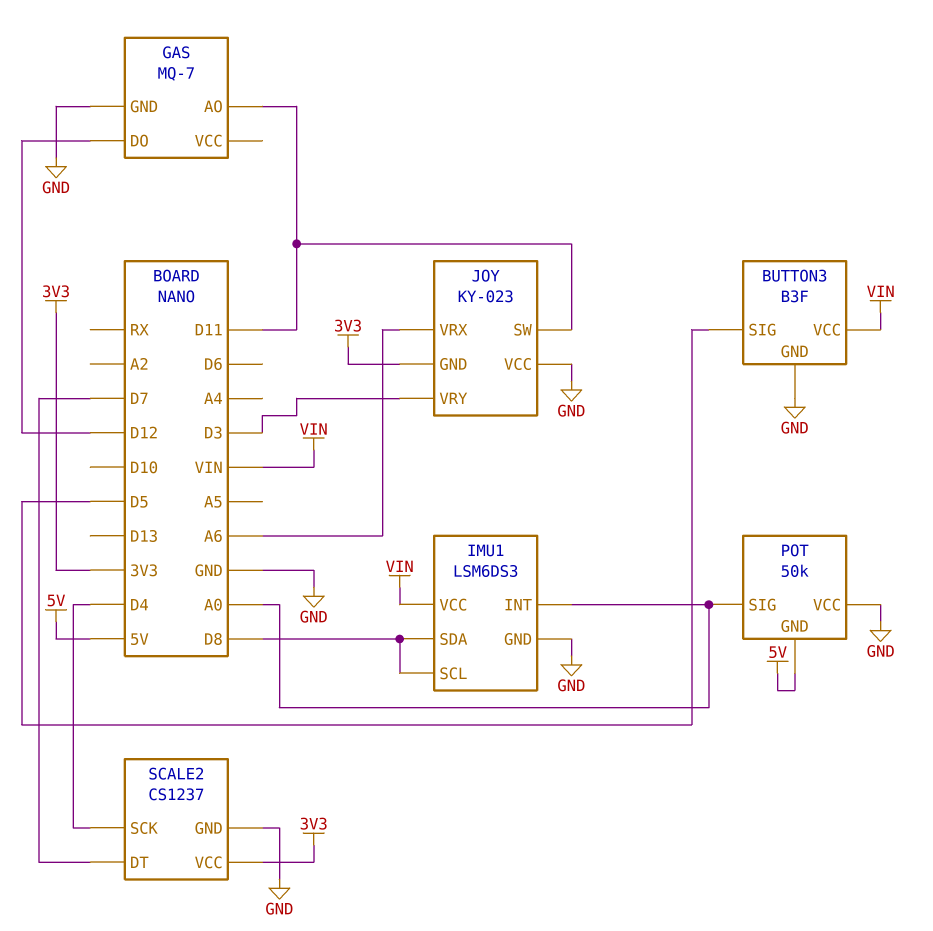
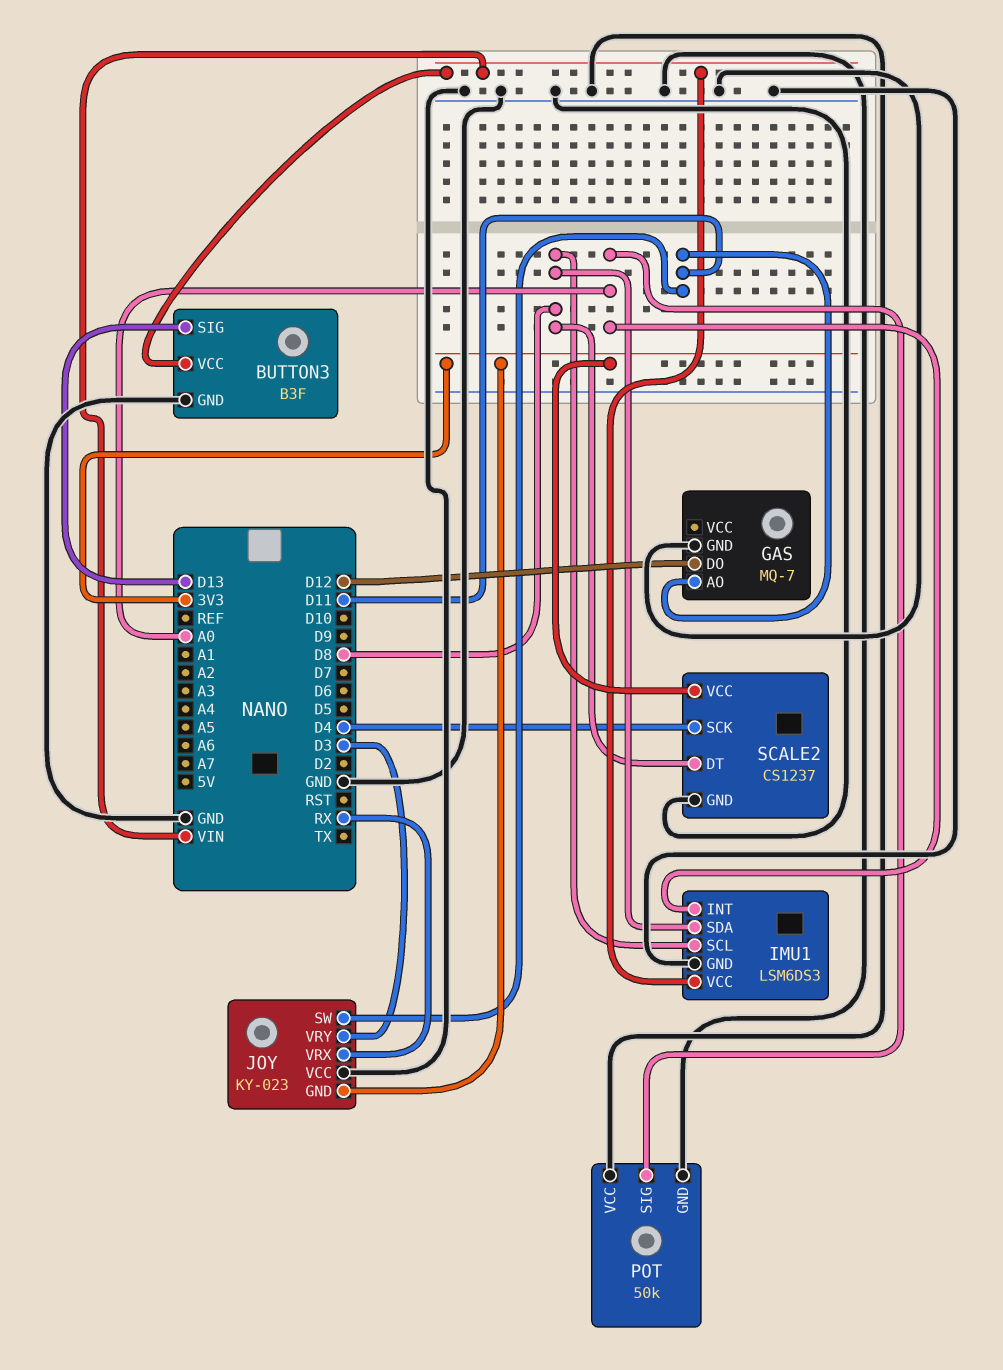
BUTTON3 pin SIG: D5 -> D13
JOY pin VRX: A6 -> RX
POT pin GND: 5V -> GND
SCALE2 pin DT: D7 -> D8

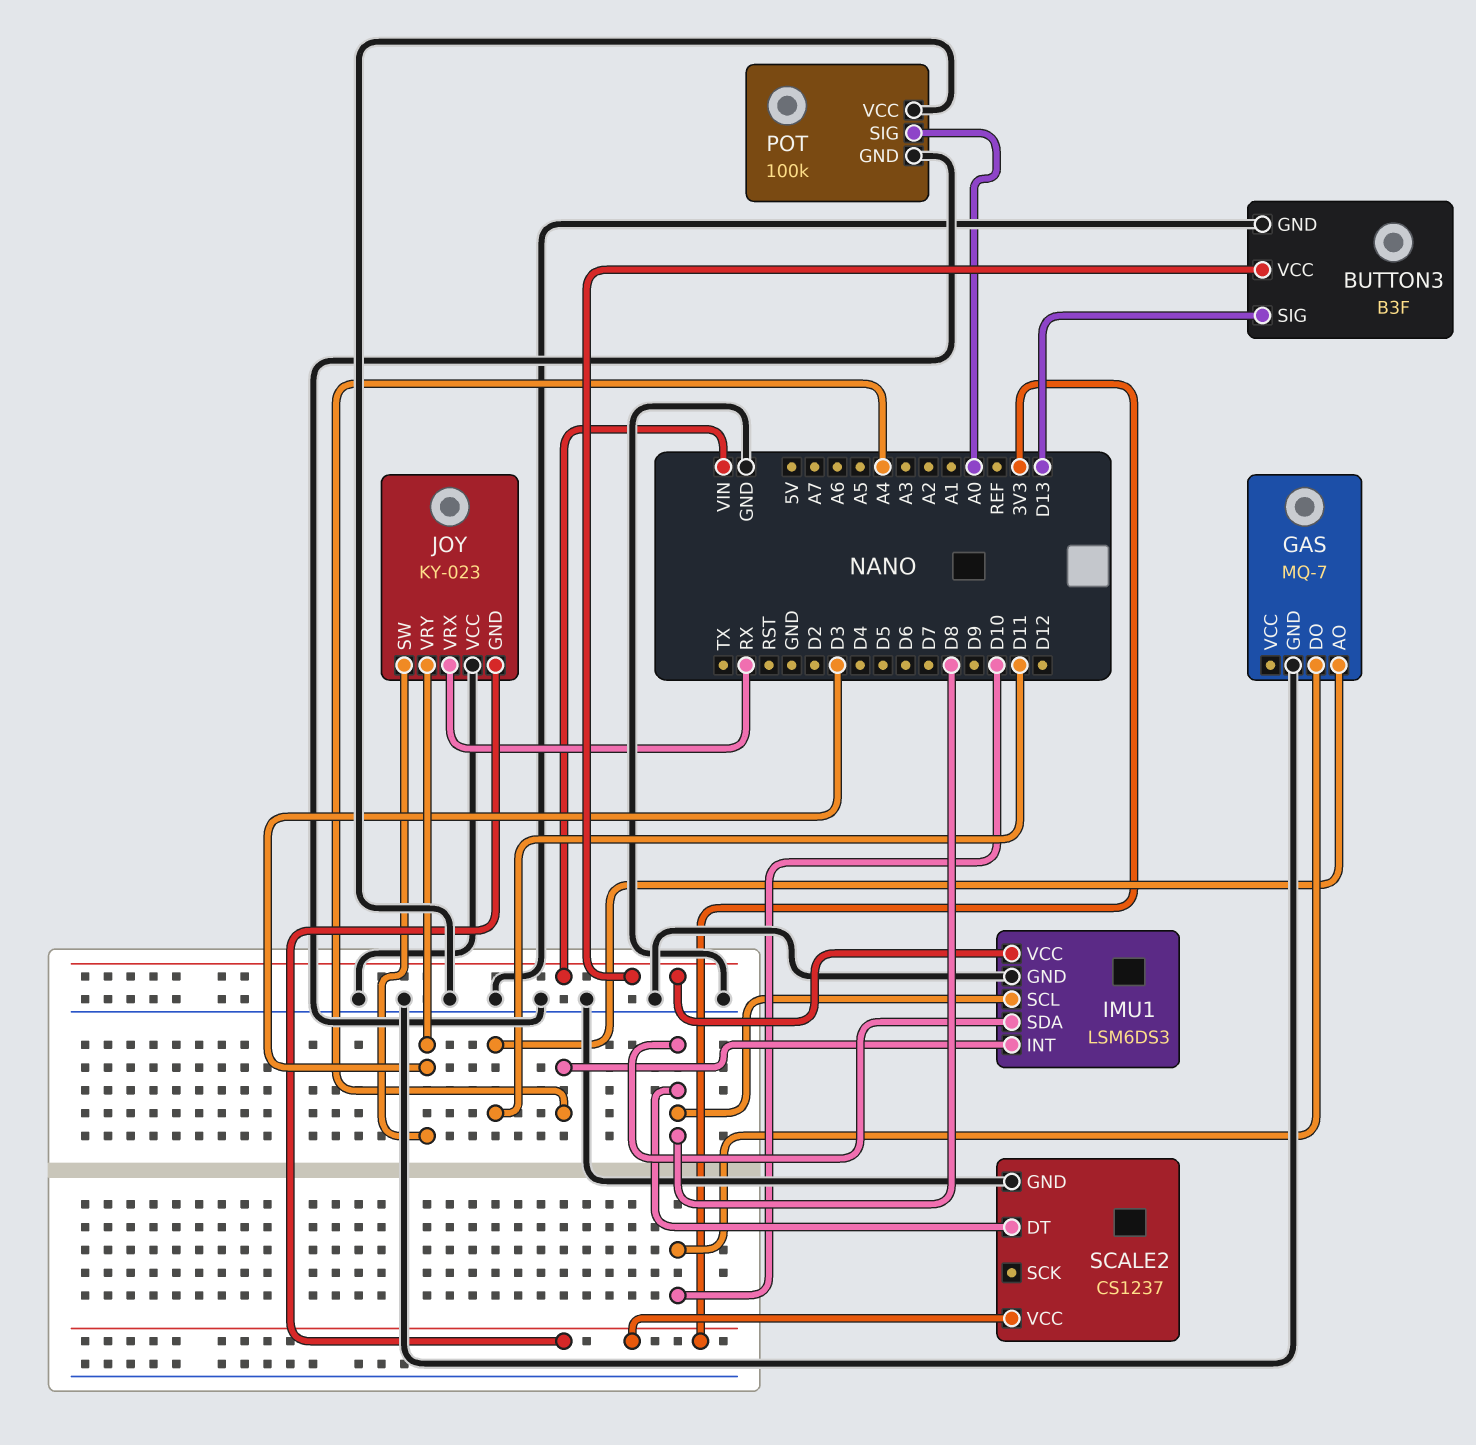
GAS pin DO: D12 -> D10
IMU1 pin INT: A0 -> A4
JOY pin SW: D11 -> D3
POT: 50k -> 100k
SCALE2 pin SCK: D4 -> none

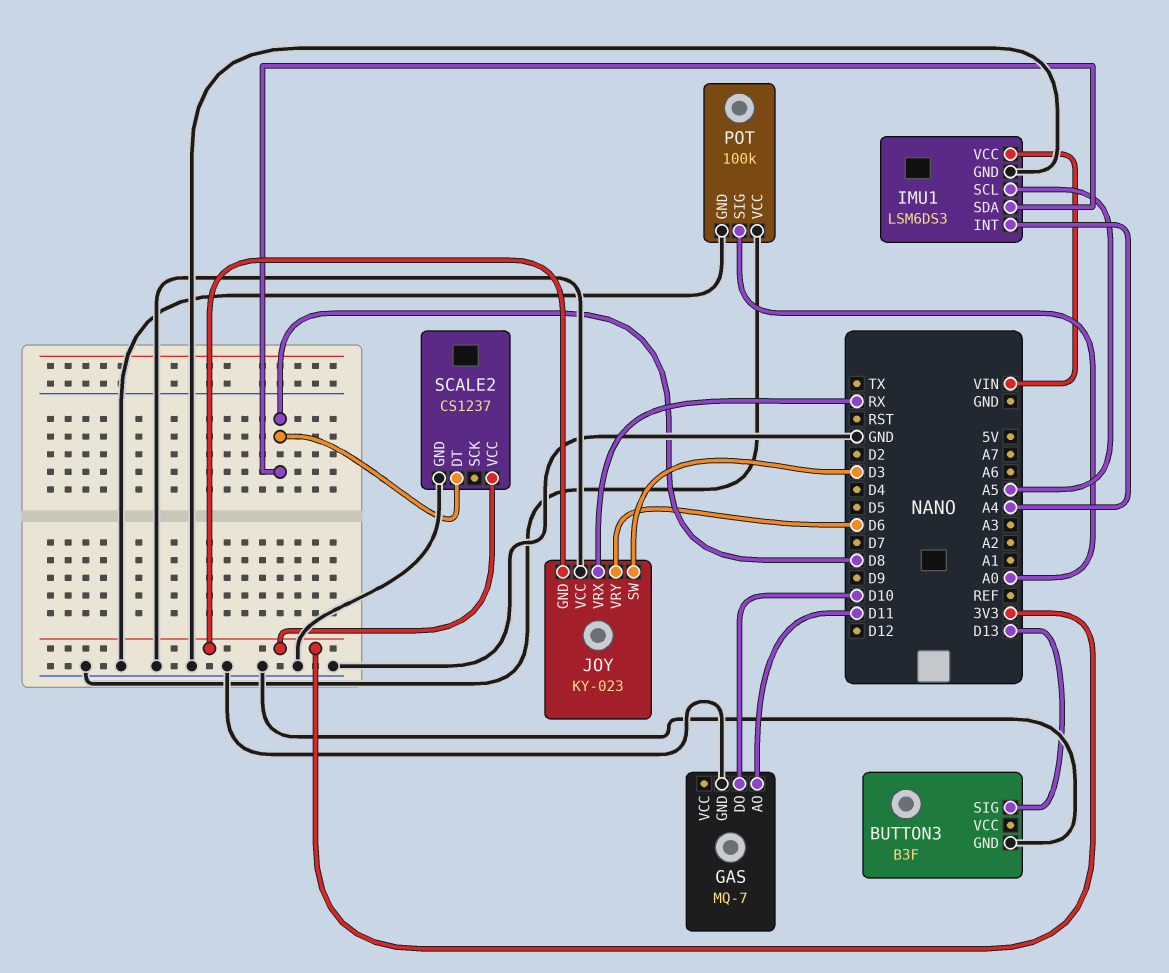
BUTTON3 pin VCC: VIN -> none
IMU1 pin SCL: D8 -> A5
JOY pin VRY: D3 -> D6

